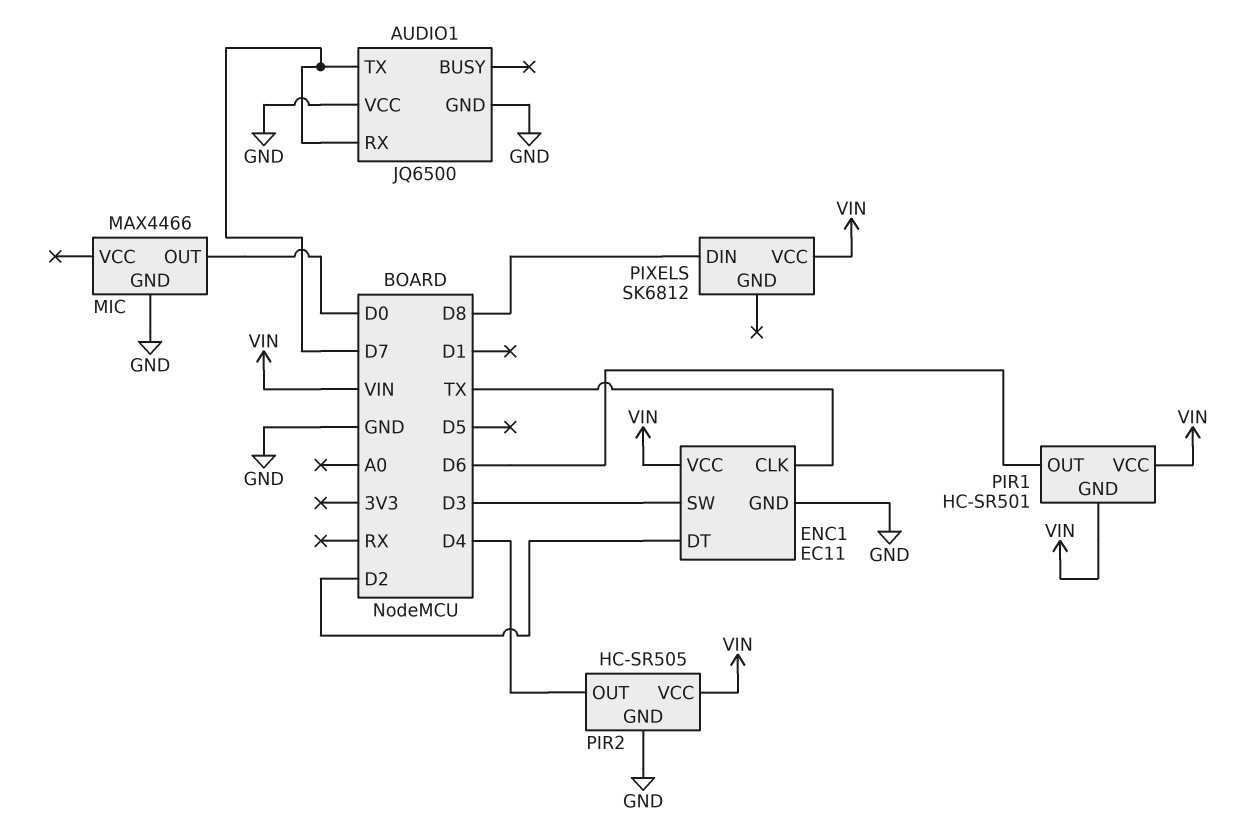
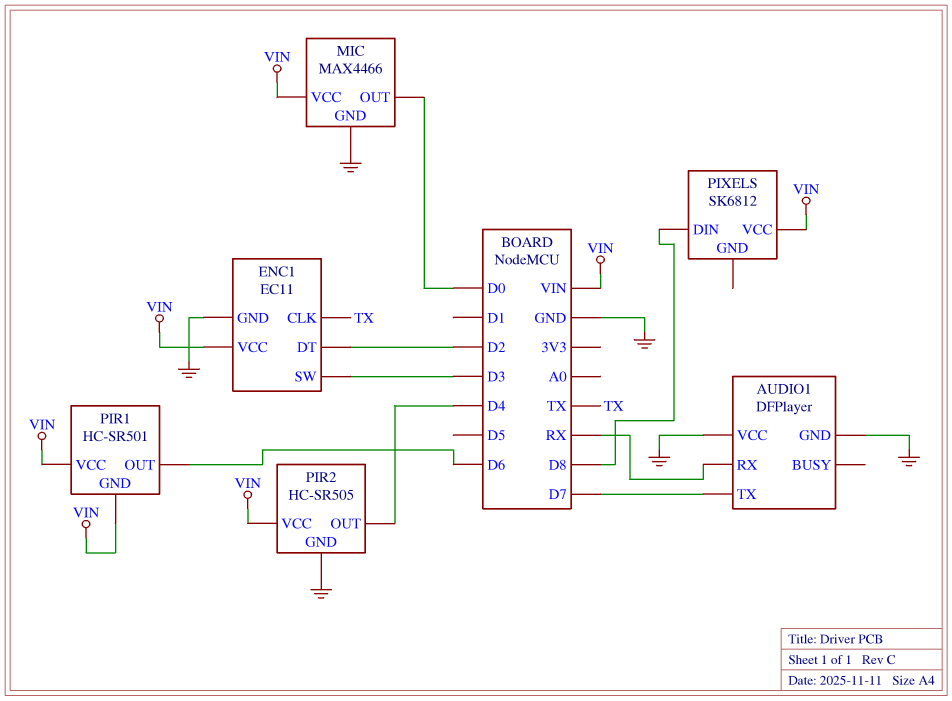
AUDIO1: JQ6500 -> DFPlayer
AUDIO1 pin RX: D7 -> RX
MIC pin VCC: none -> VIN

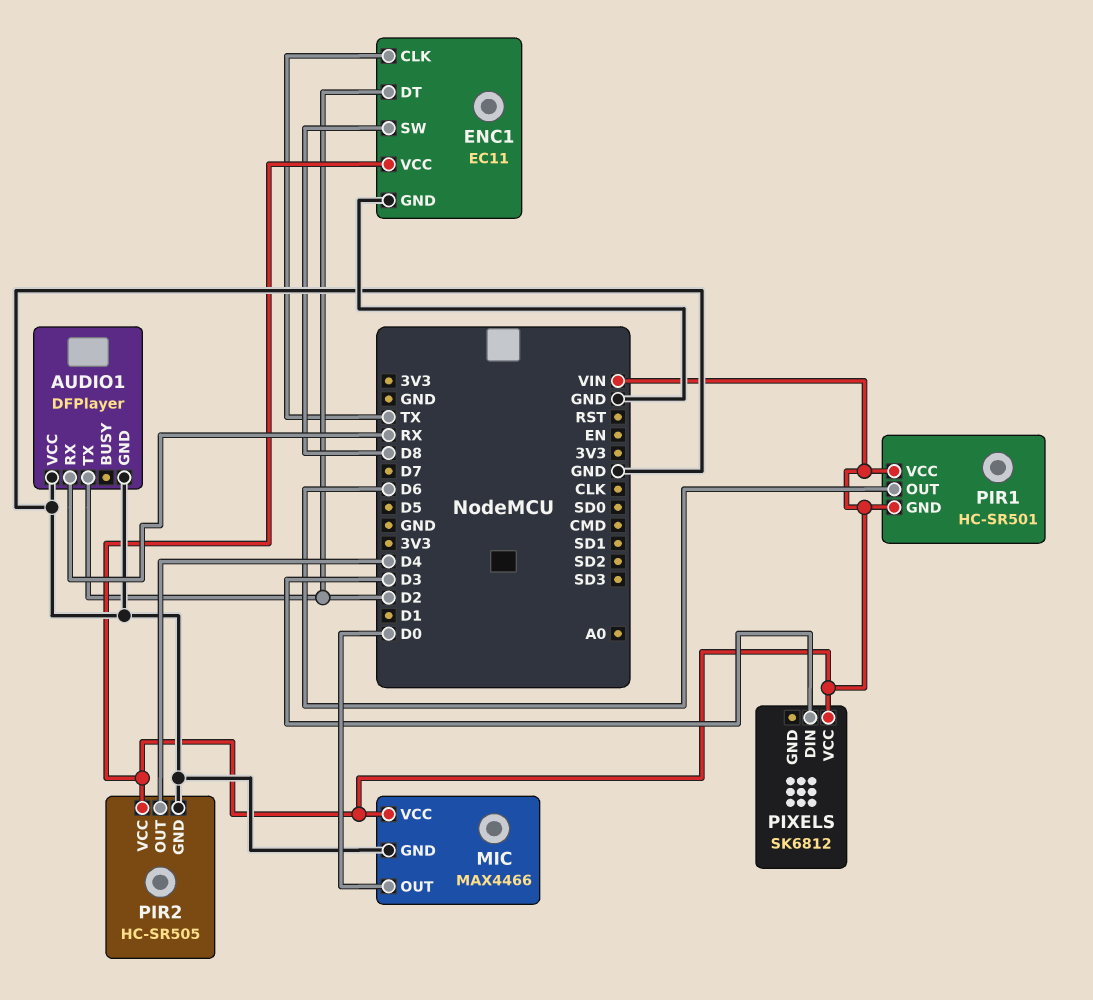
AUDIO1 pin TX: D7 -> D2
ENC1 pin SW: D3 -> D8
PIXELS pin DIN: D8 -> D3

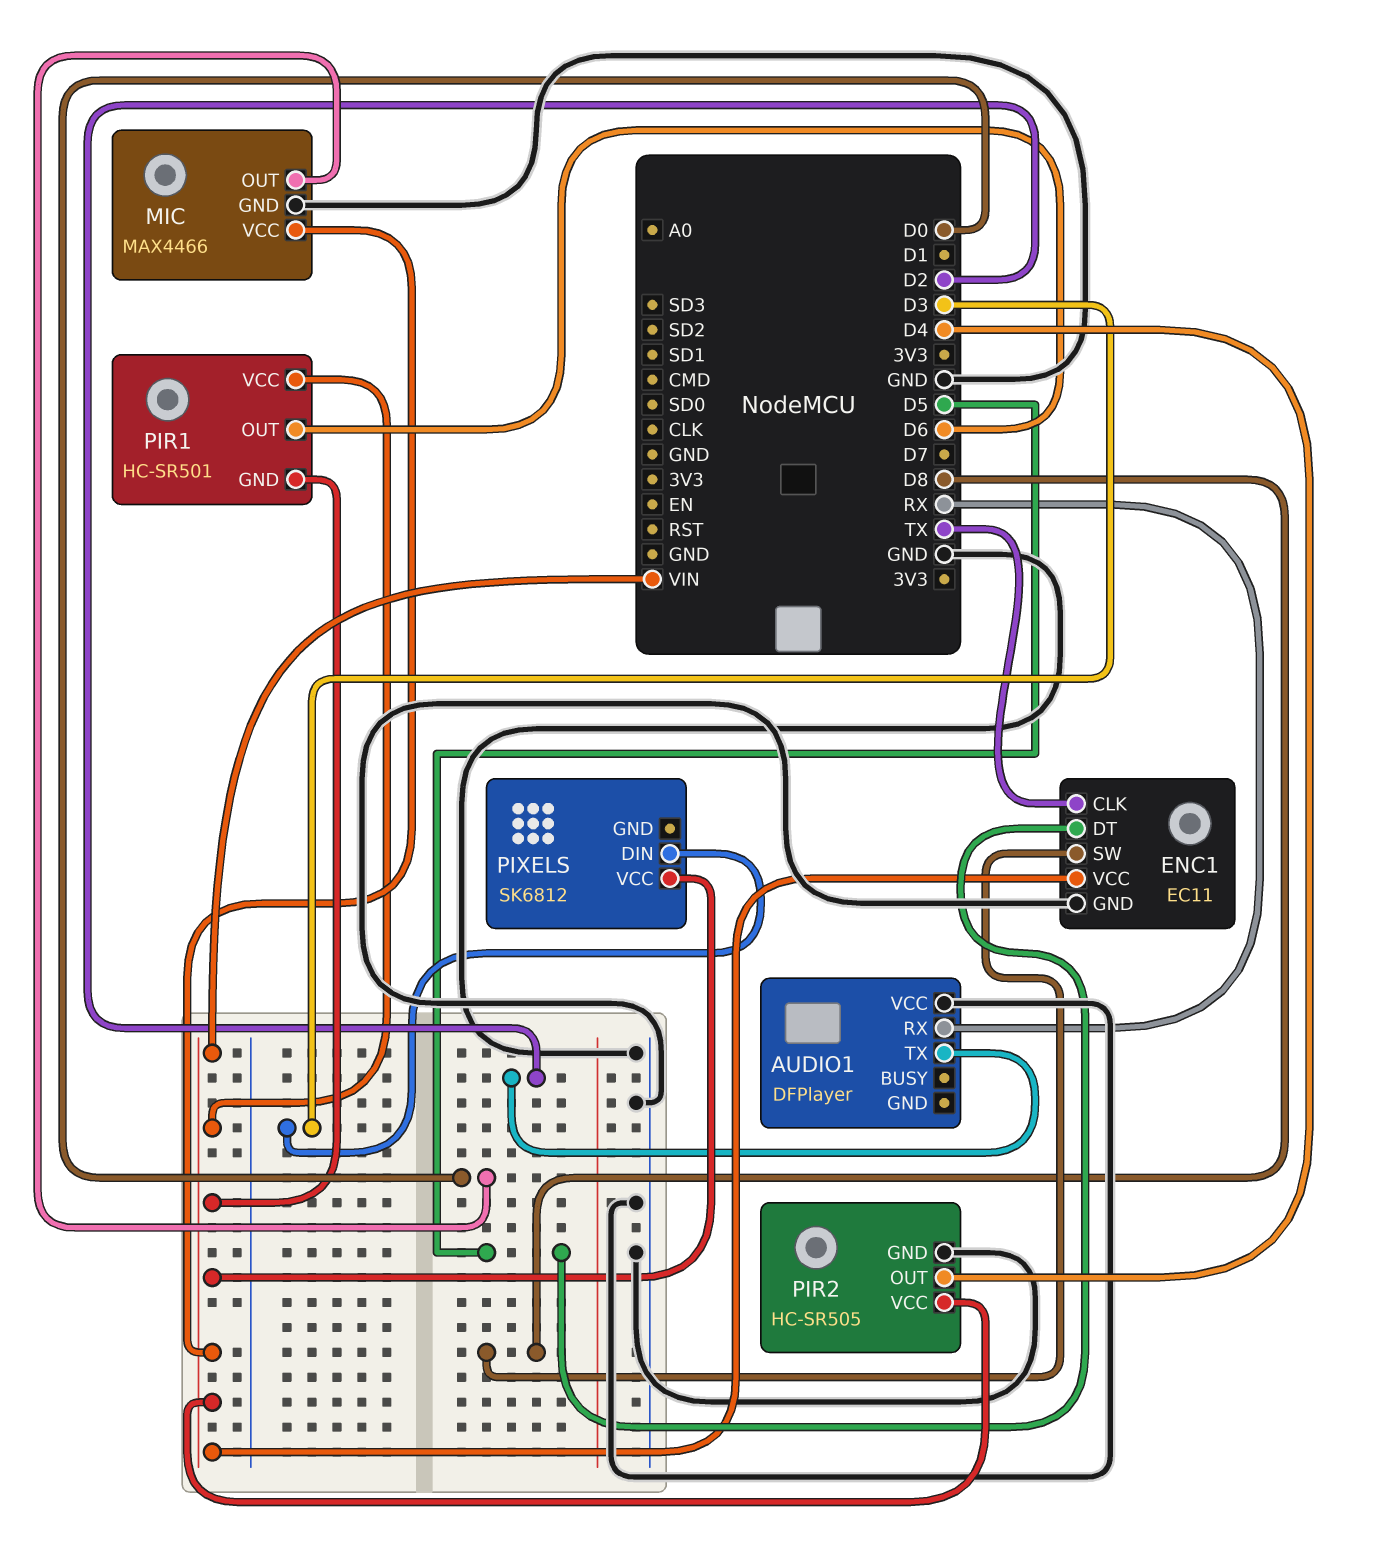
AUDIO1 pin GND: GND -> none
ENC1 pin DT: D2 -> D5

